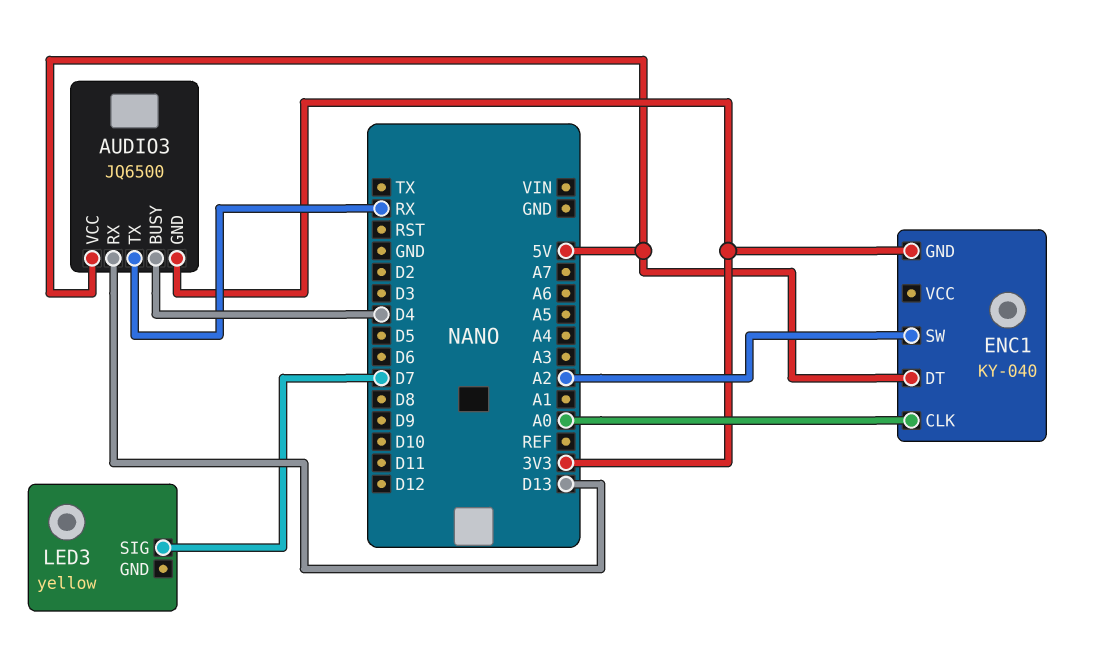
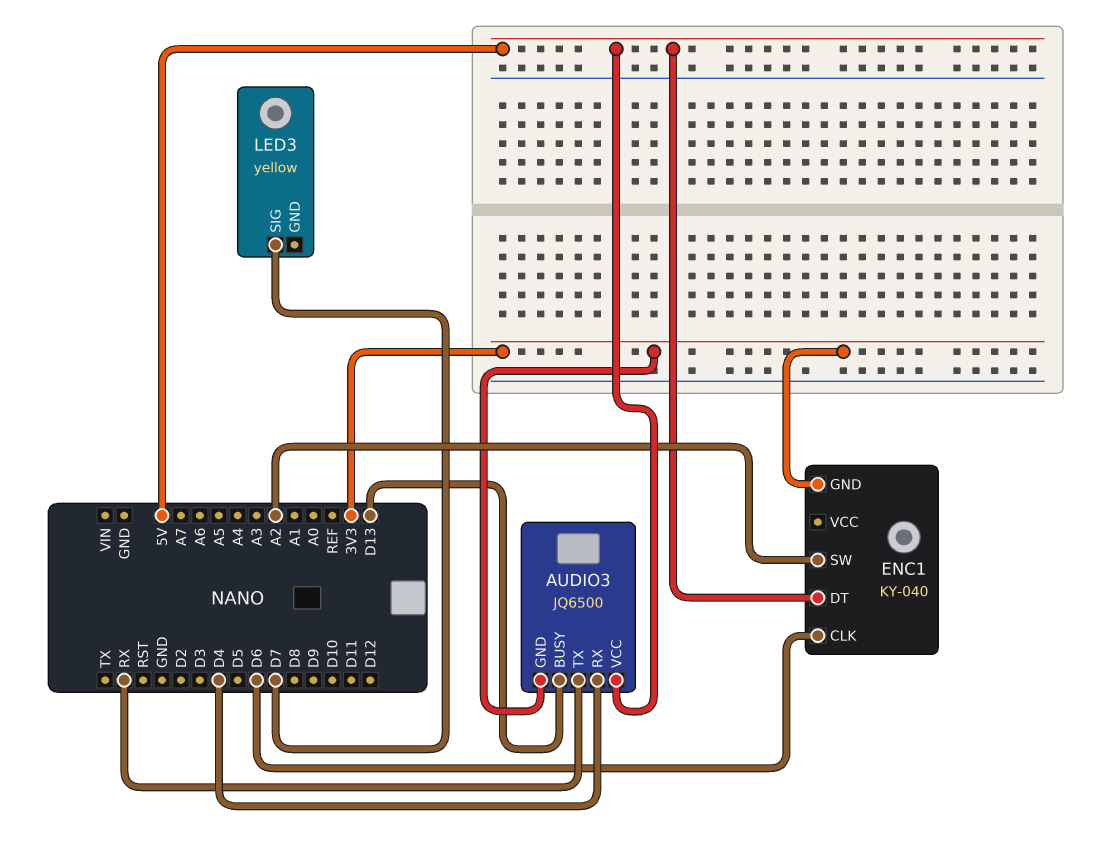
AUDIO3 pin BUSY: D4 -> D13
AUDIO3 pin RX: D13 -> D4
ENC1 pin CLK: A0 -> D6

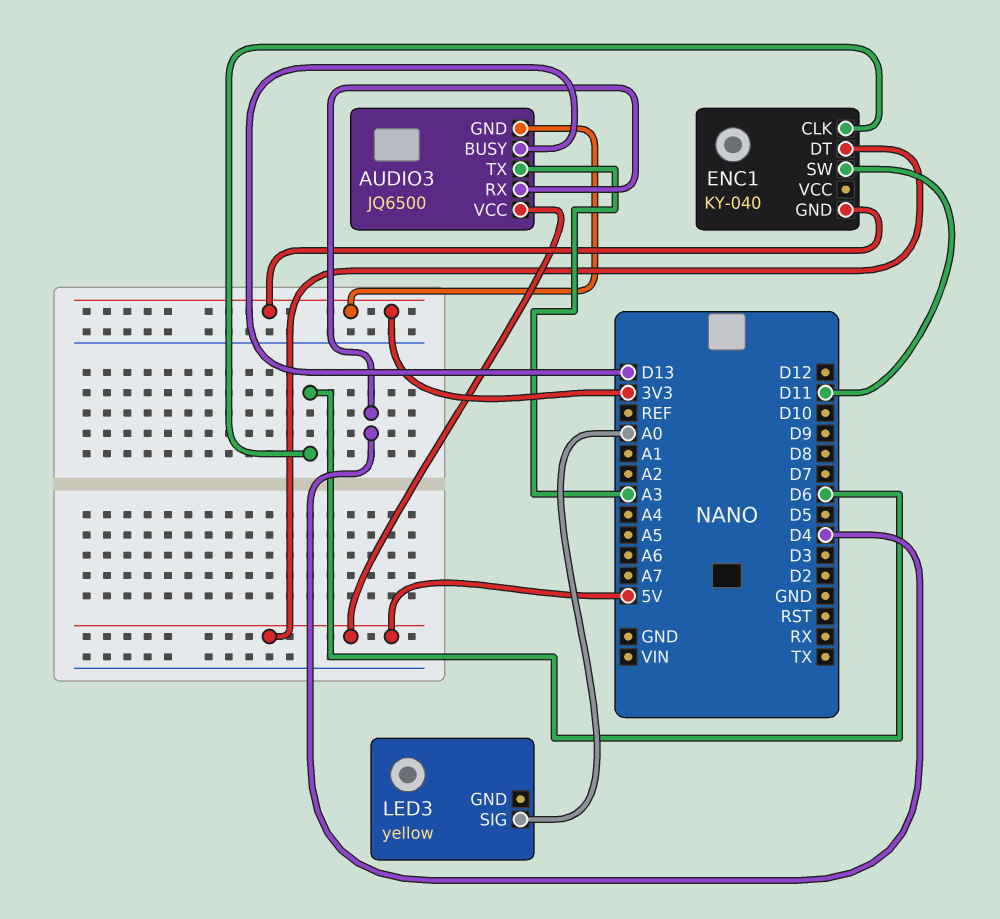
AUDIO3 pin TX: RX -> A3
ENC1 pin SW: A2 -> D11
LED3 pin SIG: D7 -> A0

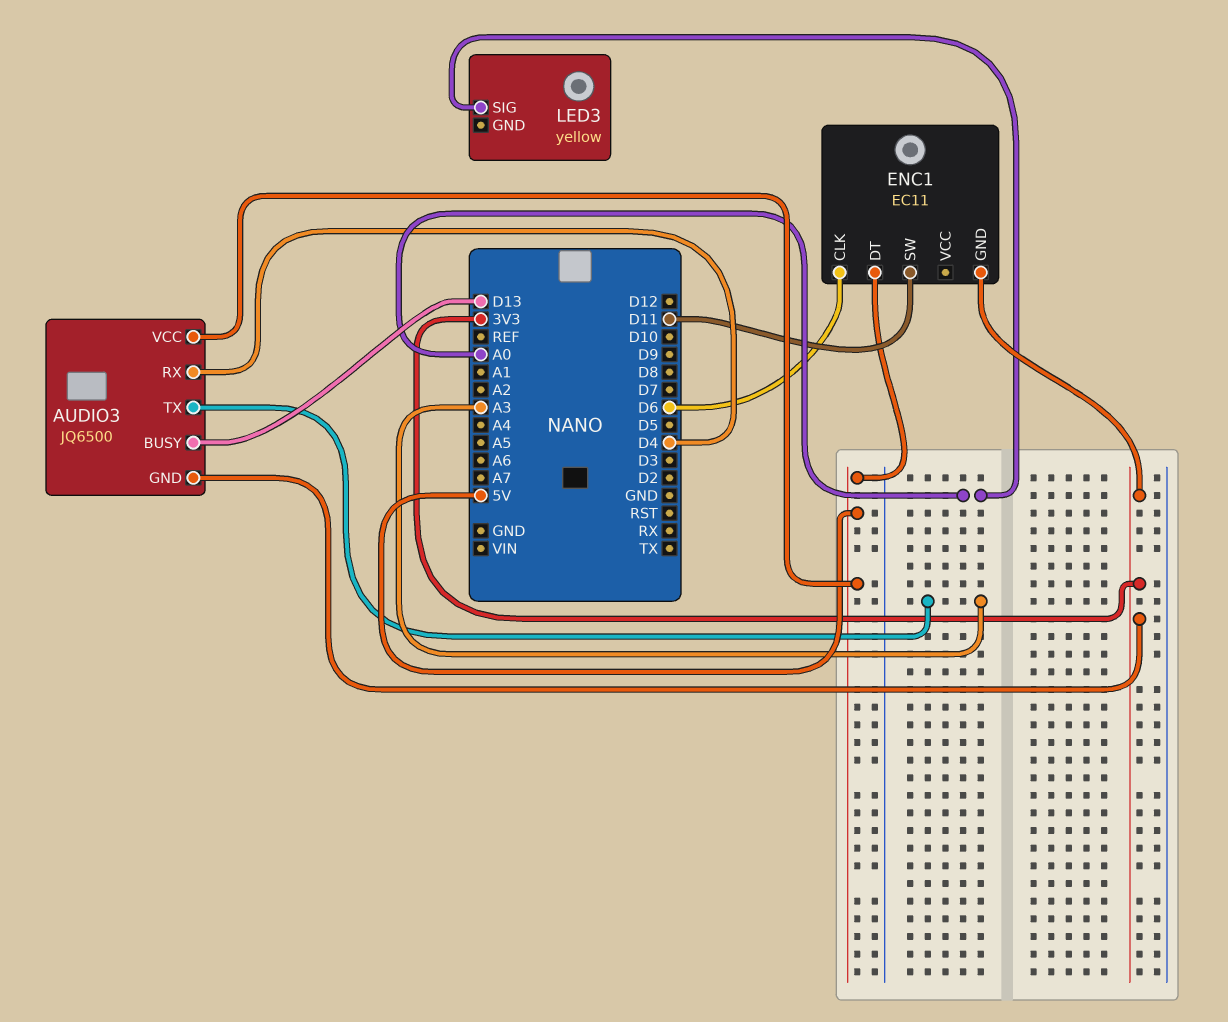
ENC1: KY-040 -> EC11

